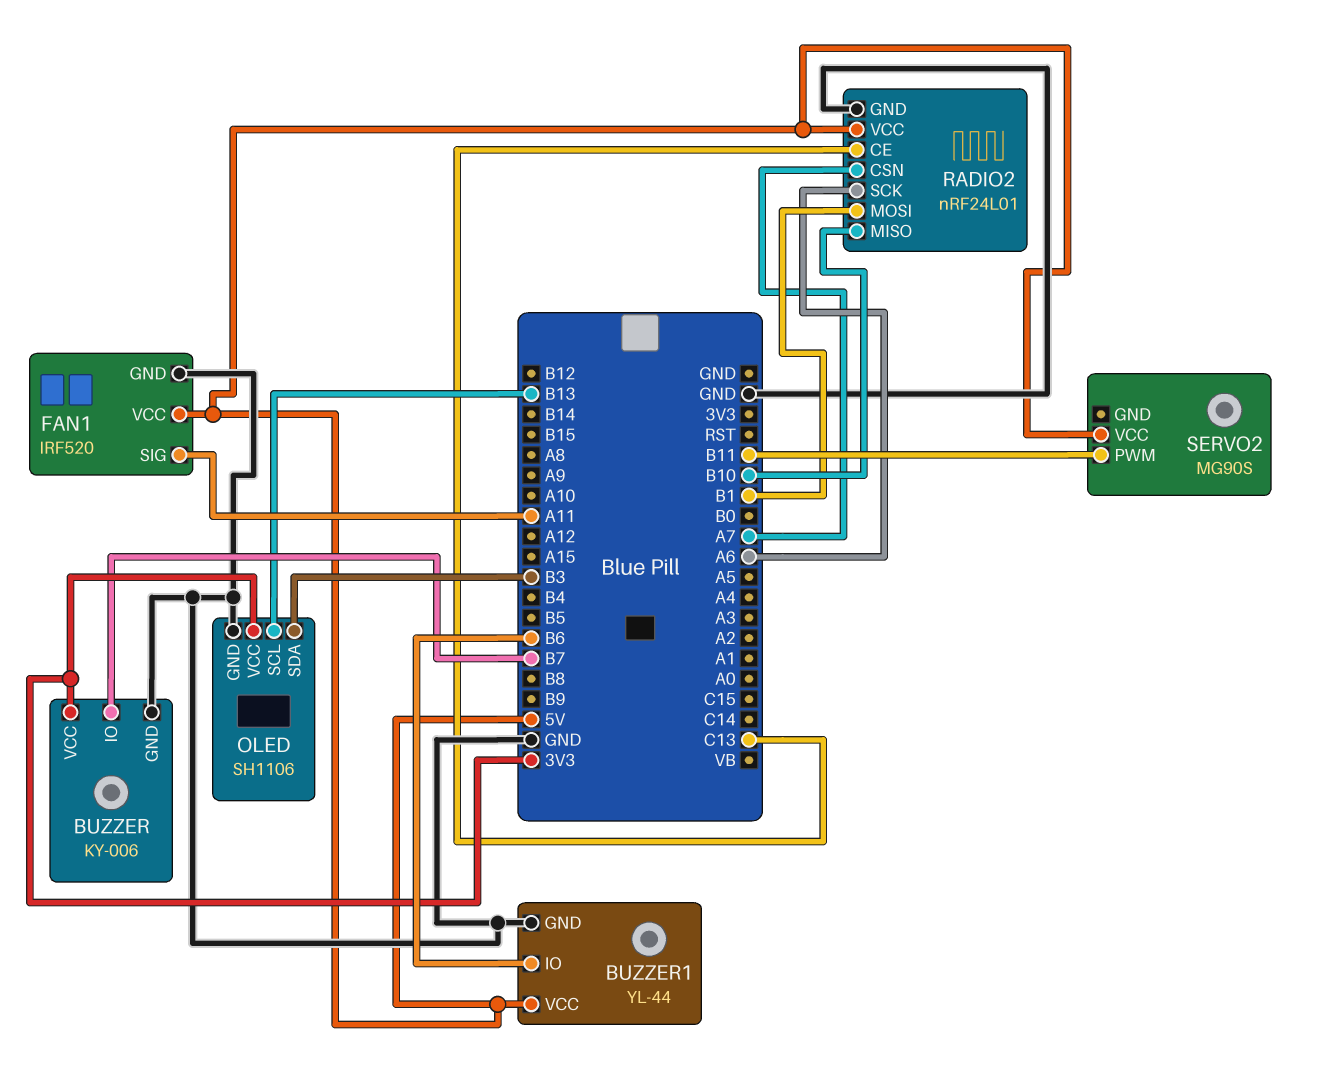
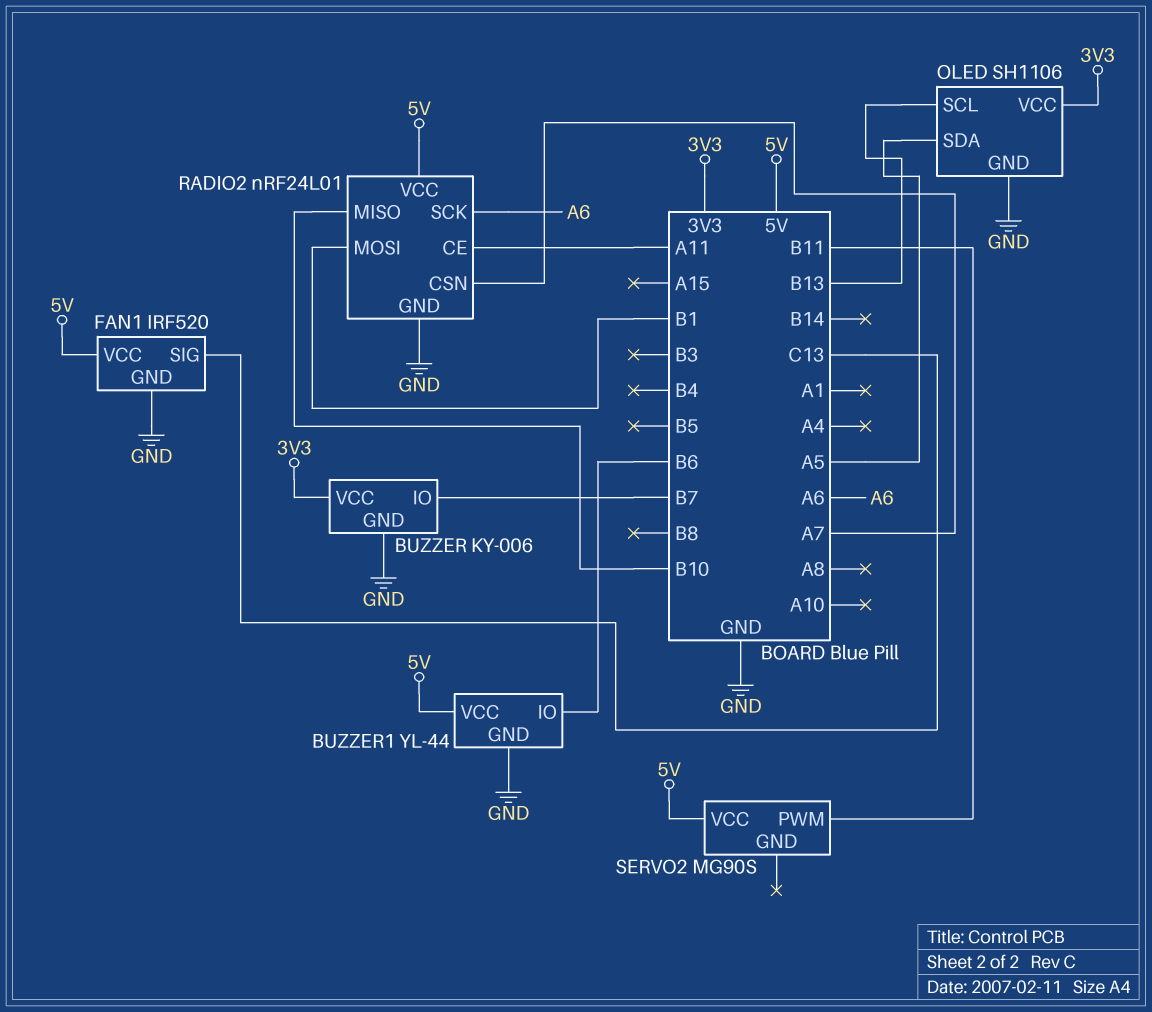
FAN1 pin SIG: A11 -> C13
OLED pin SDA: B3 -> A5
RADIO2 pin CE: C13 -> A11

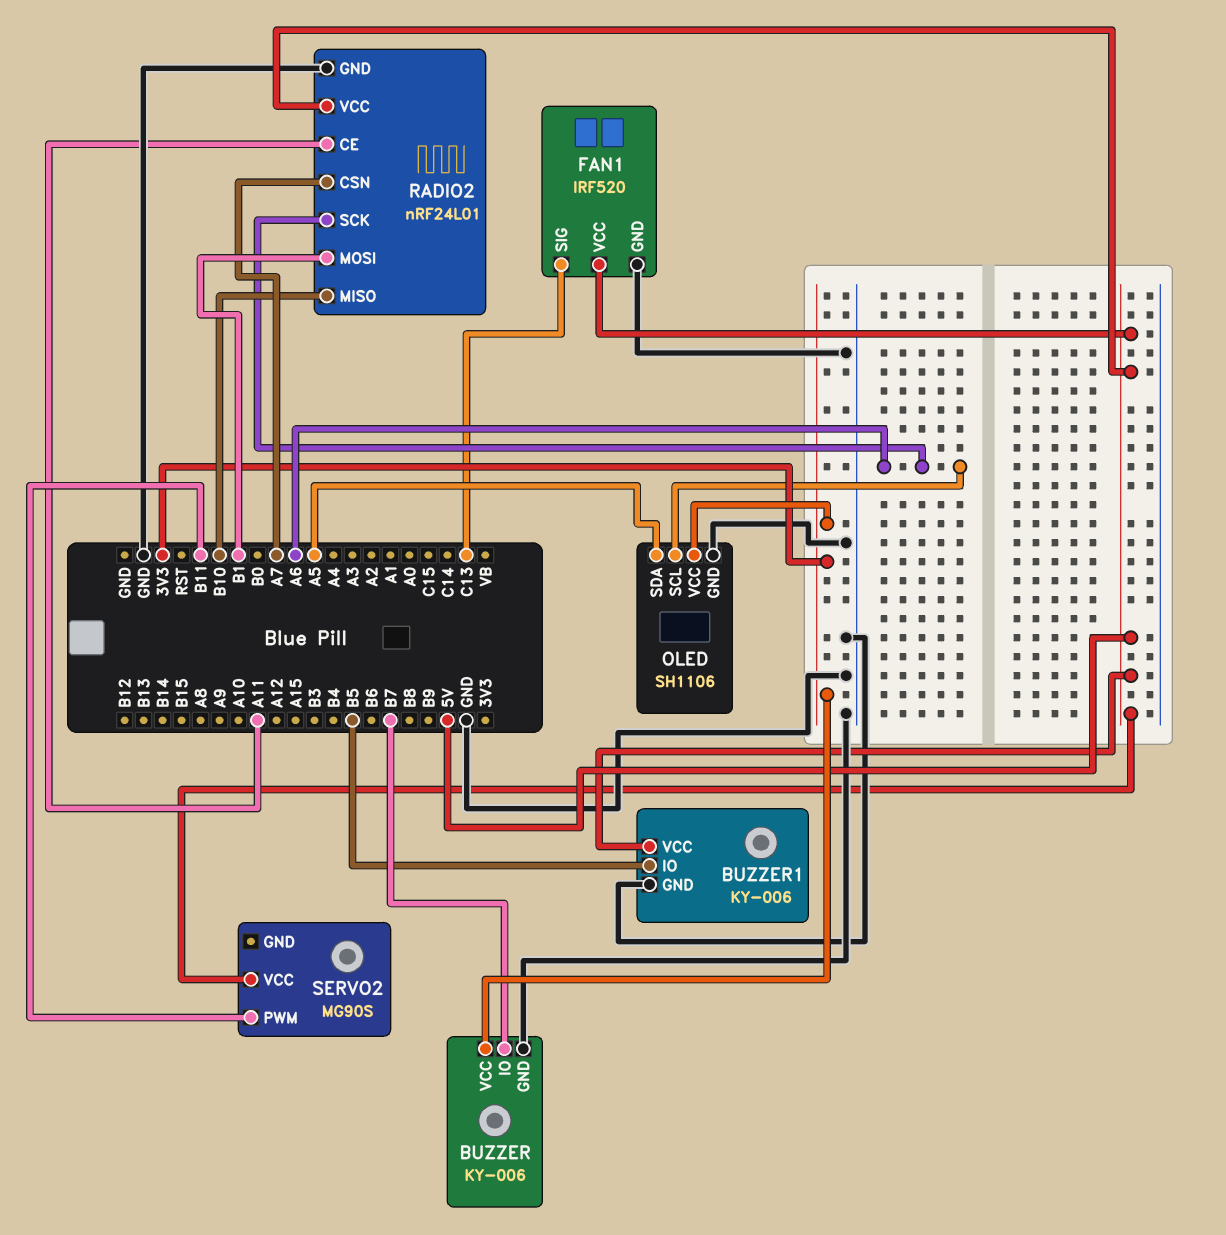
BUZZER1: YL-44 -> KY-006
BUZZER1 pin IO: B6 -> B5
OLED pin SCL: B13 -> A6

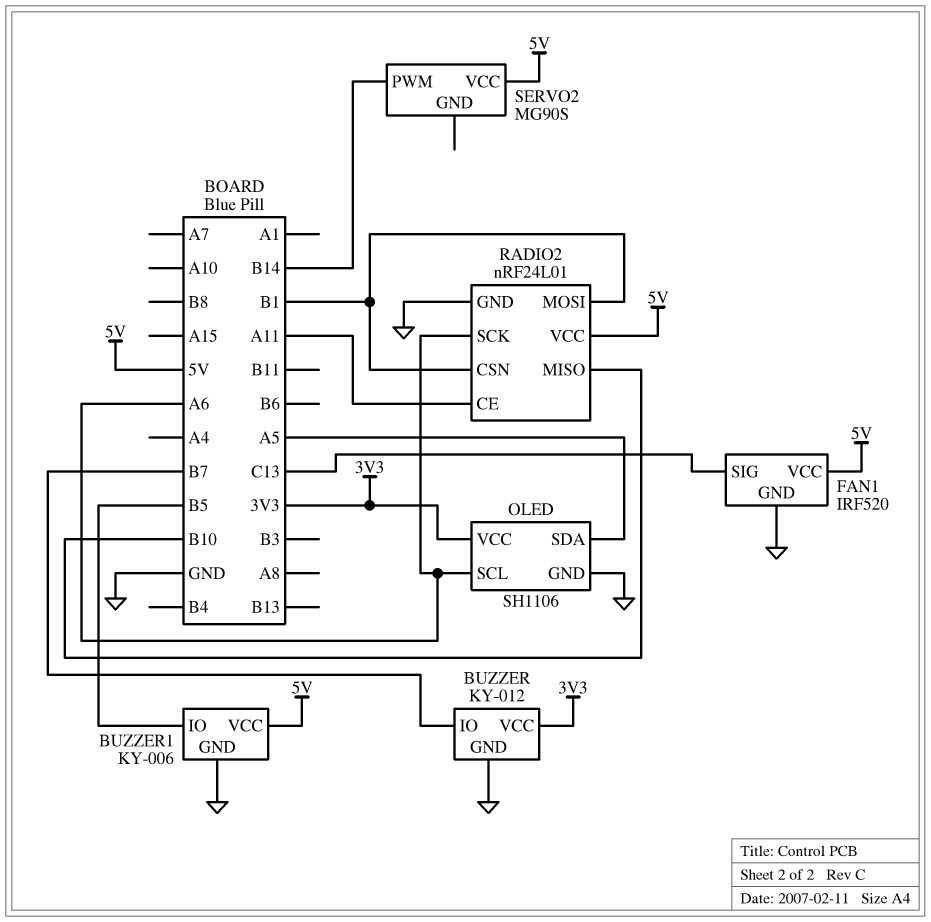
BUZZER: KY-006 -> KY-012
RADIO2 pin CSN: A7 -> B1
SERVO2 pin PWM: B11 -> B14

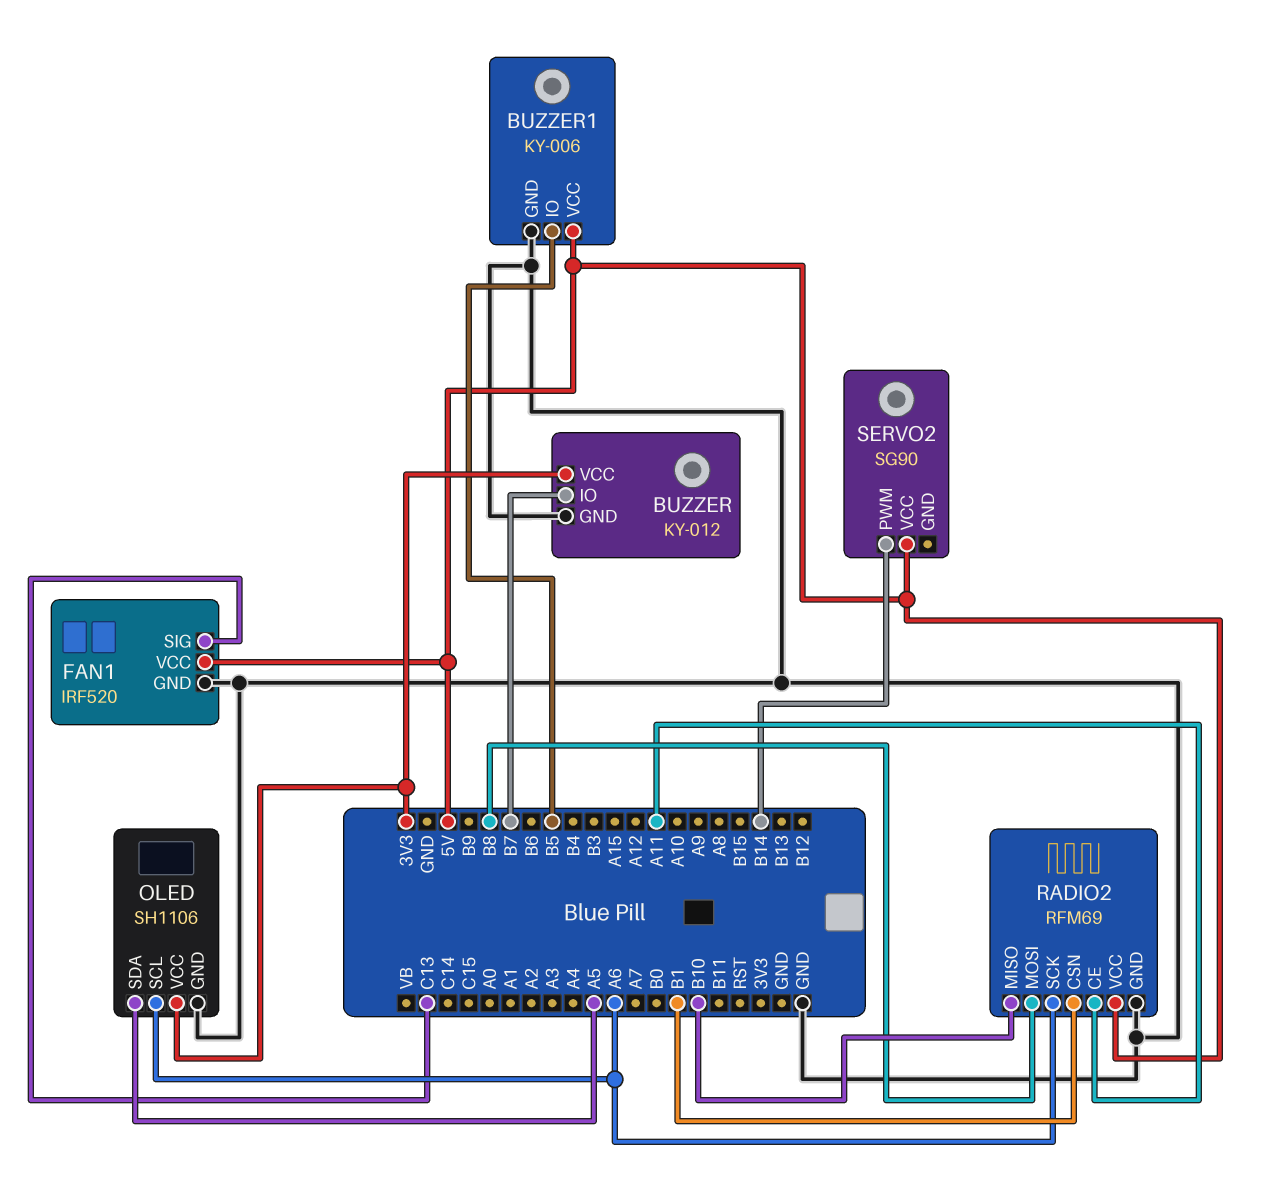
RADIO2: nRF24L01 -> RFM69
RADIO2 pin MOSI: B1 -> B8
SERVO2: MG90S -> SG90

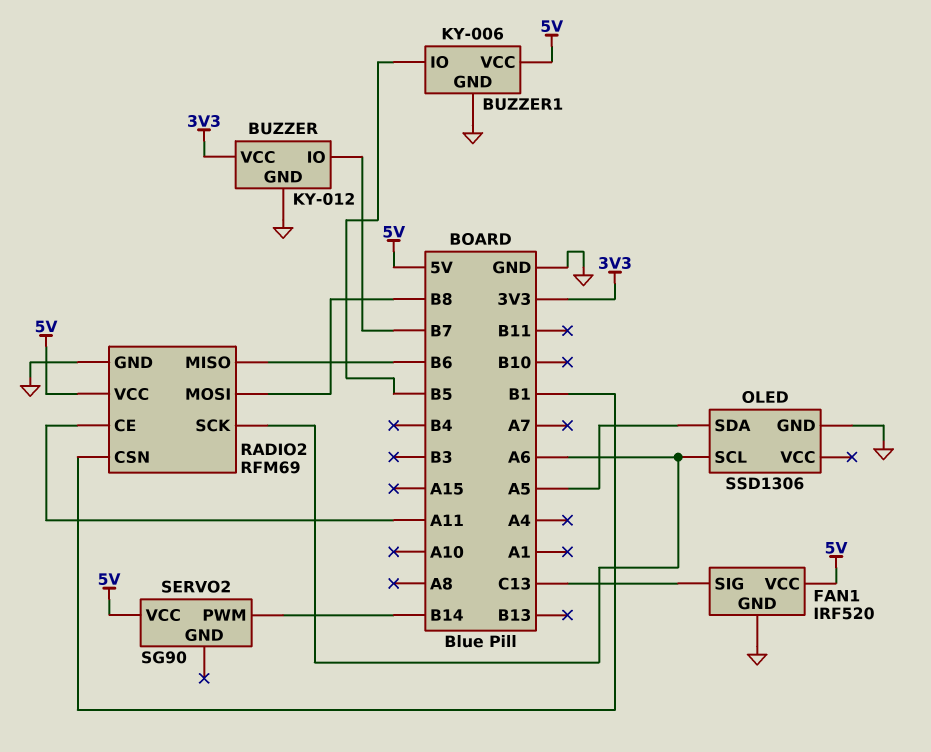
OLED: SH1106 -> SSD1306
OLED pin VCC: 3V3 -> none
RADIO2 pin MISO: B10 -> B6

